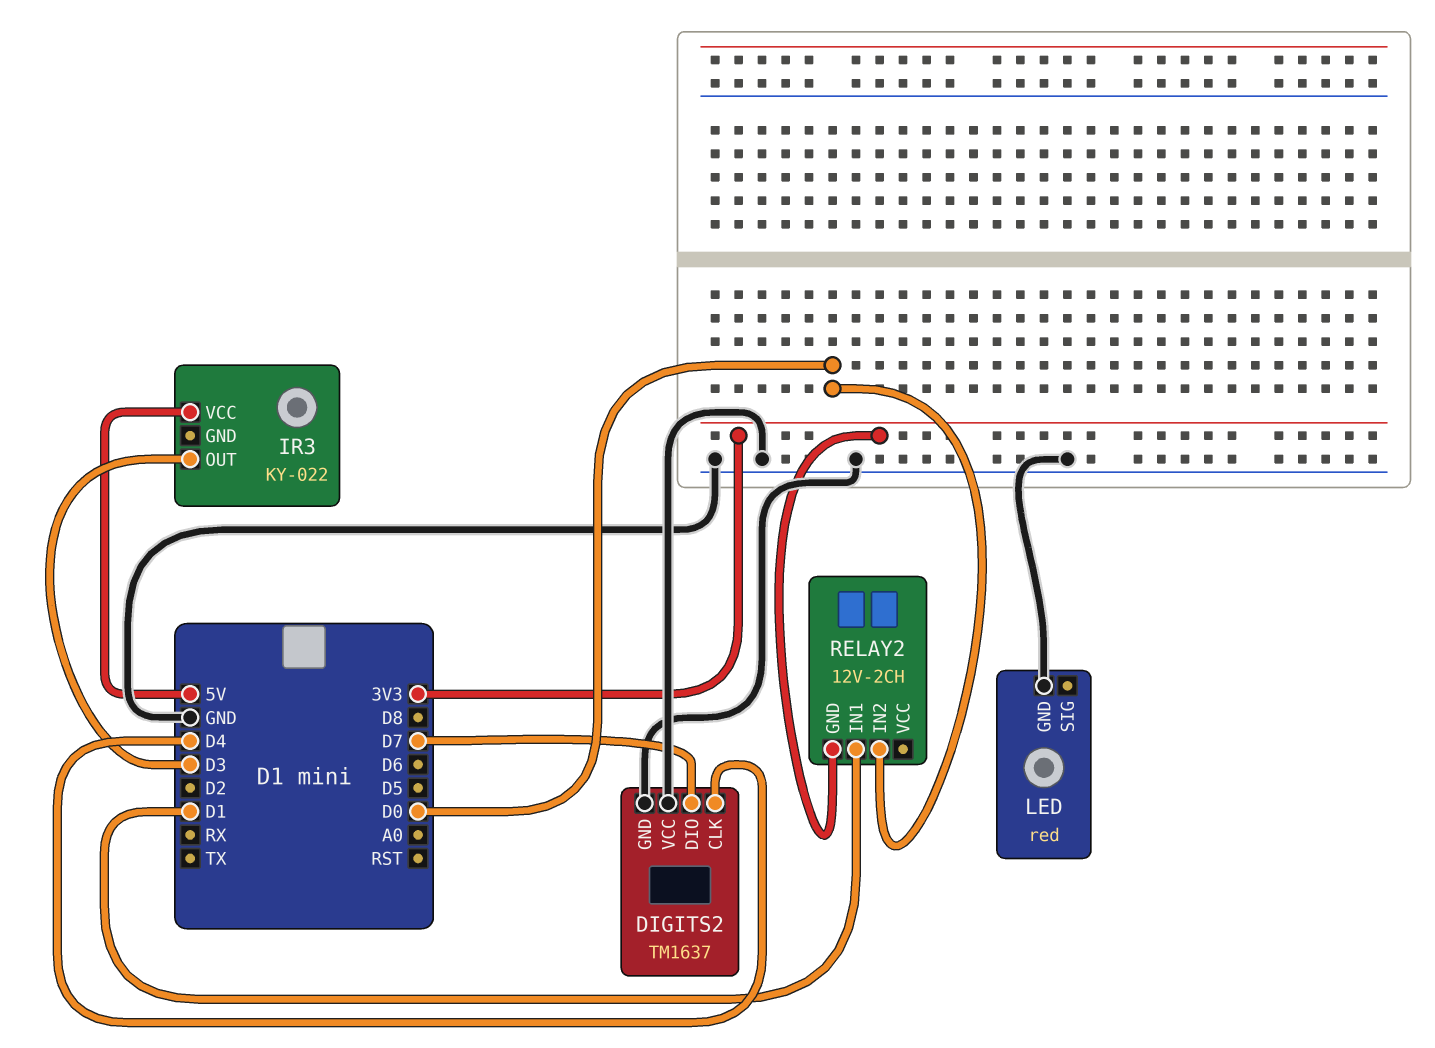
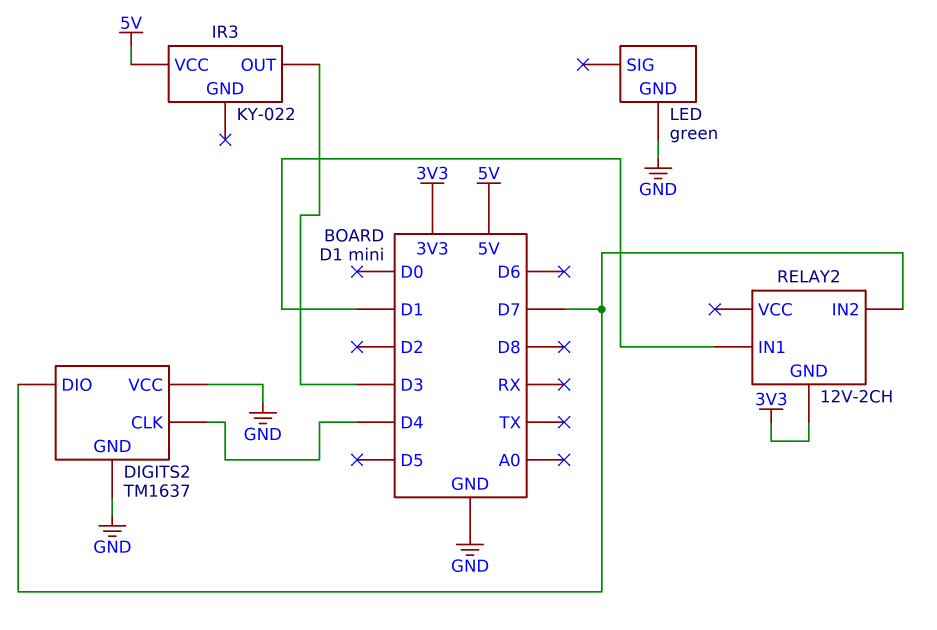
LED: red -> green
RELAY2 pin IN2: D0 -> D7

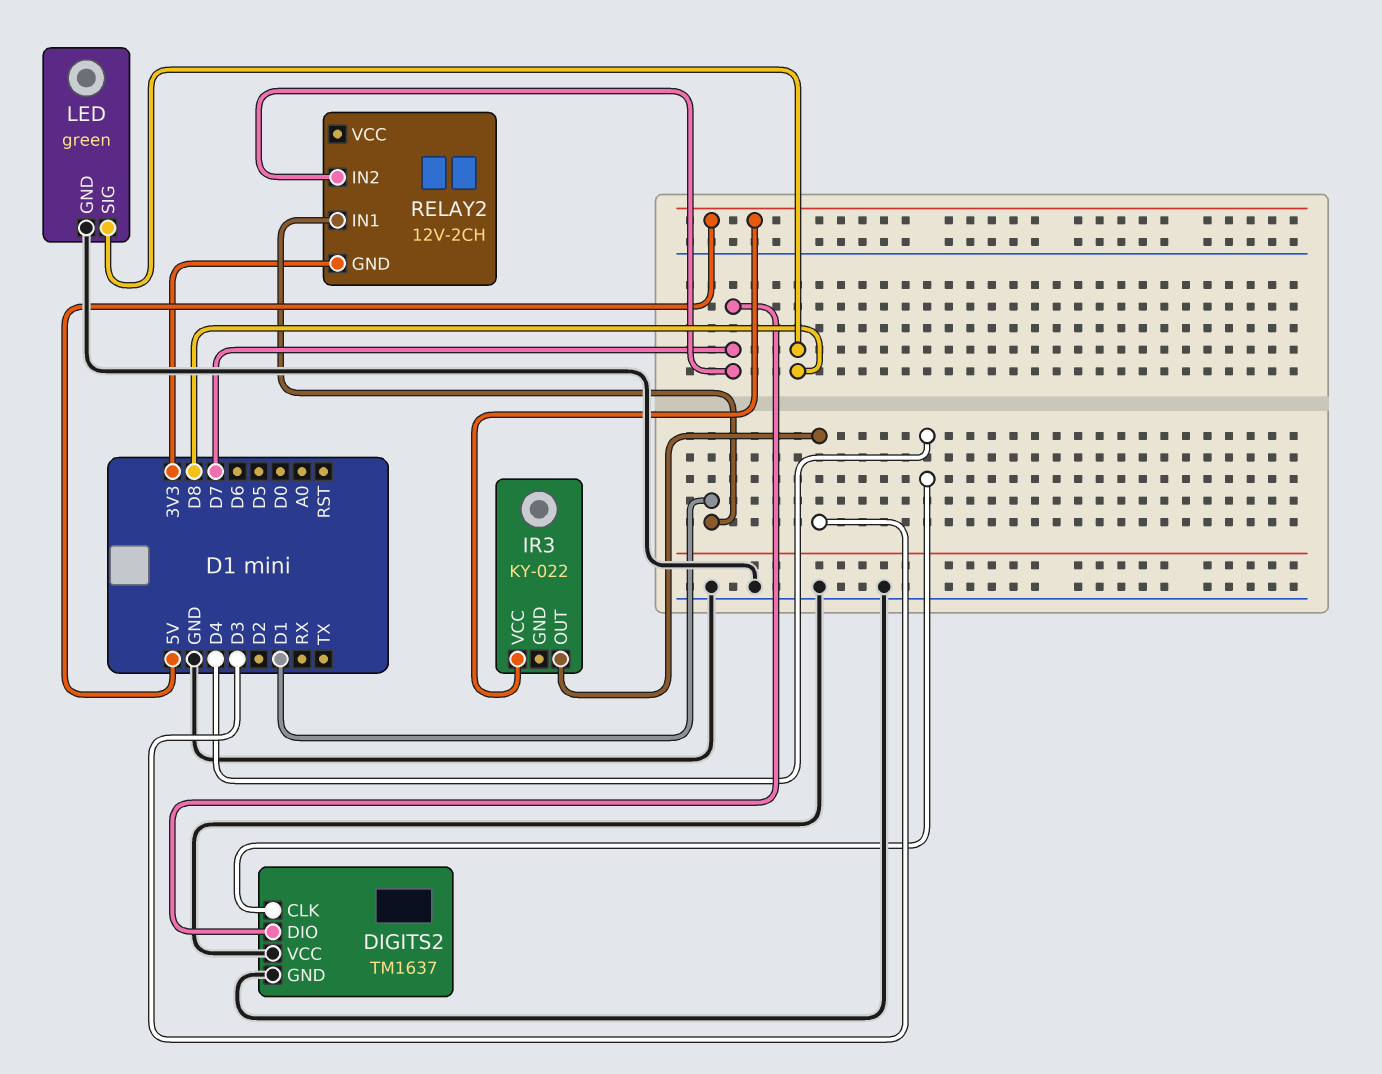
LED pin SIG: none -> D8

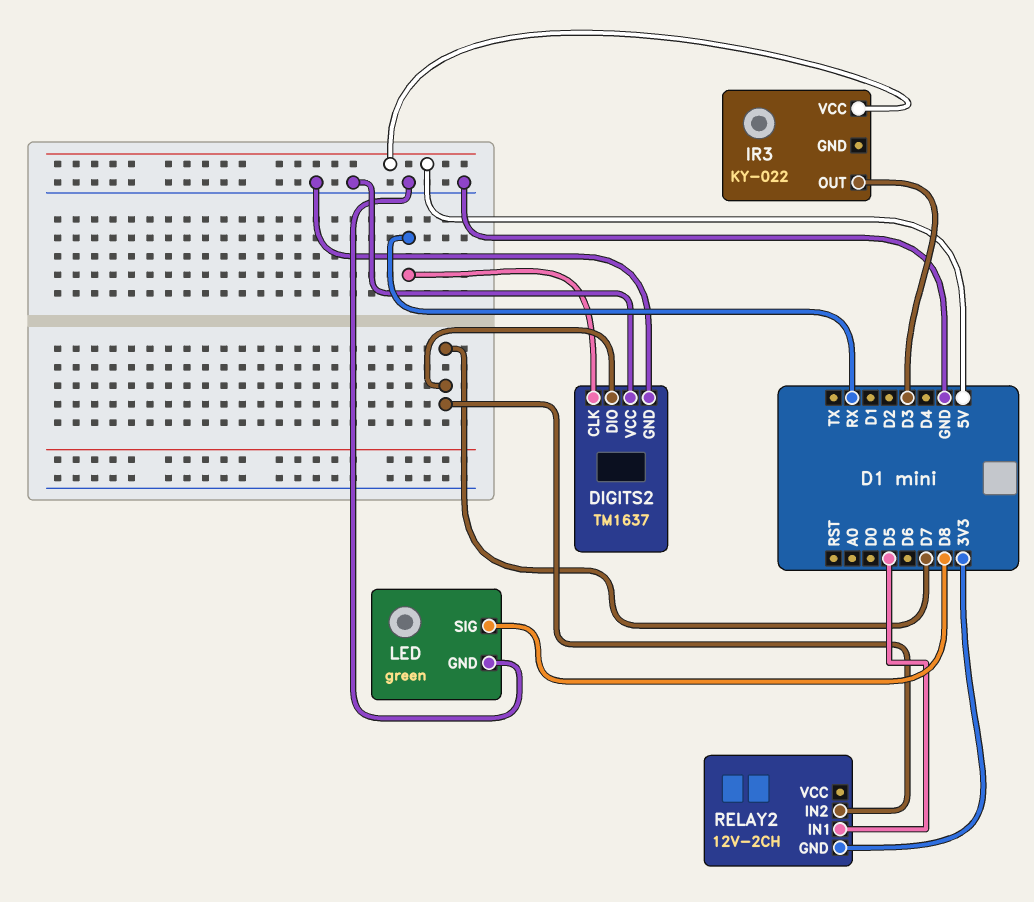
DIGITS2 pin CLK: D4 -> RX
RELAY2 pin IN1: D1 -> D5

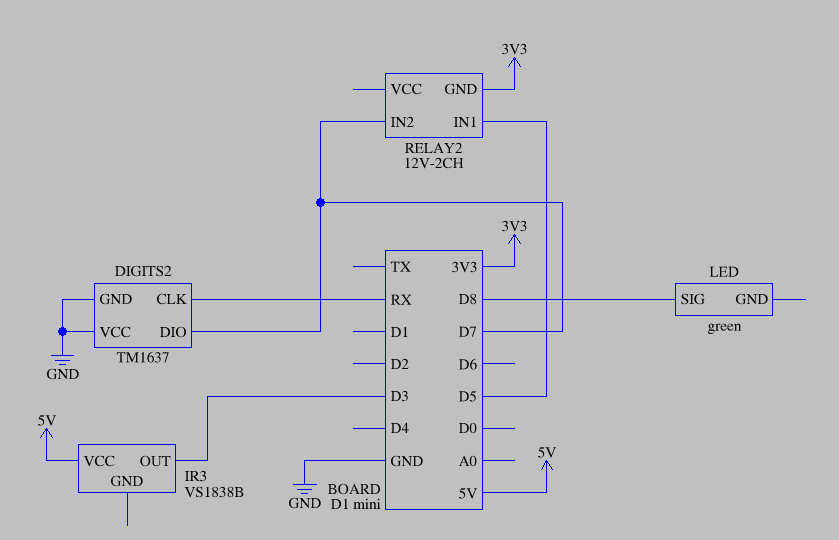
IR3: KY-022 -> VS1838B
LED pin GND: GND -> none

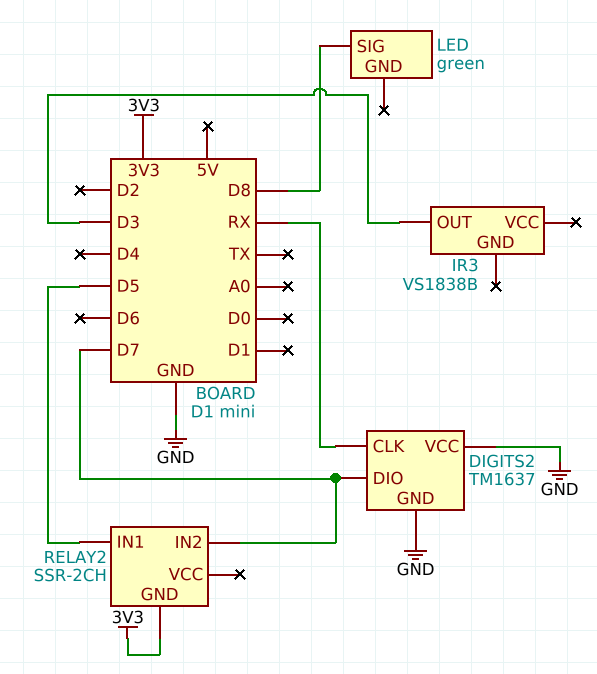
IR3 pin VCC: 5V -> none
RELAY2: 12V-2CH -> SSR-2CH

